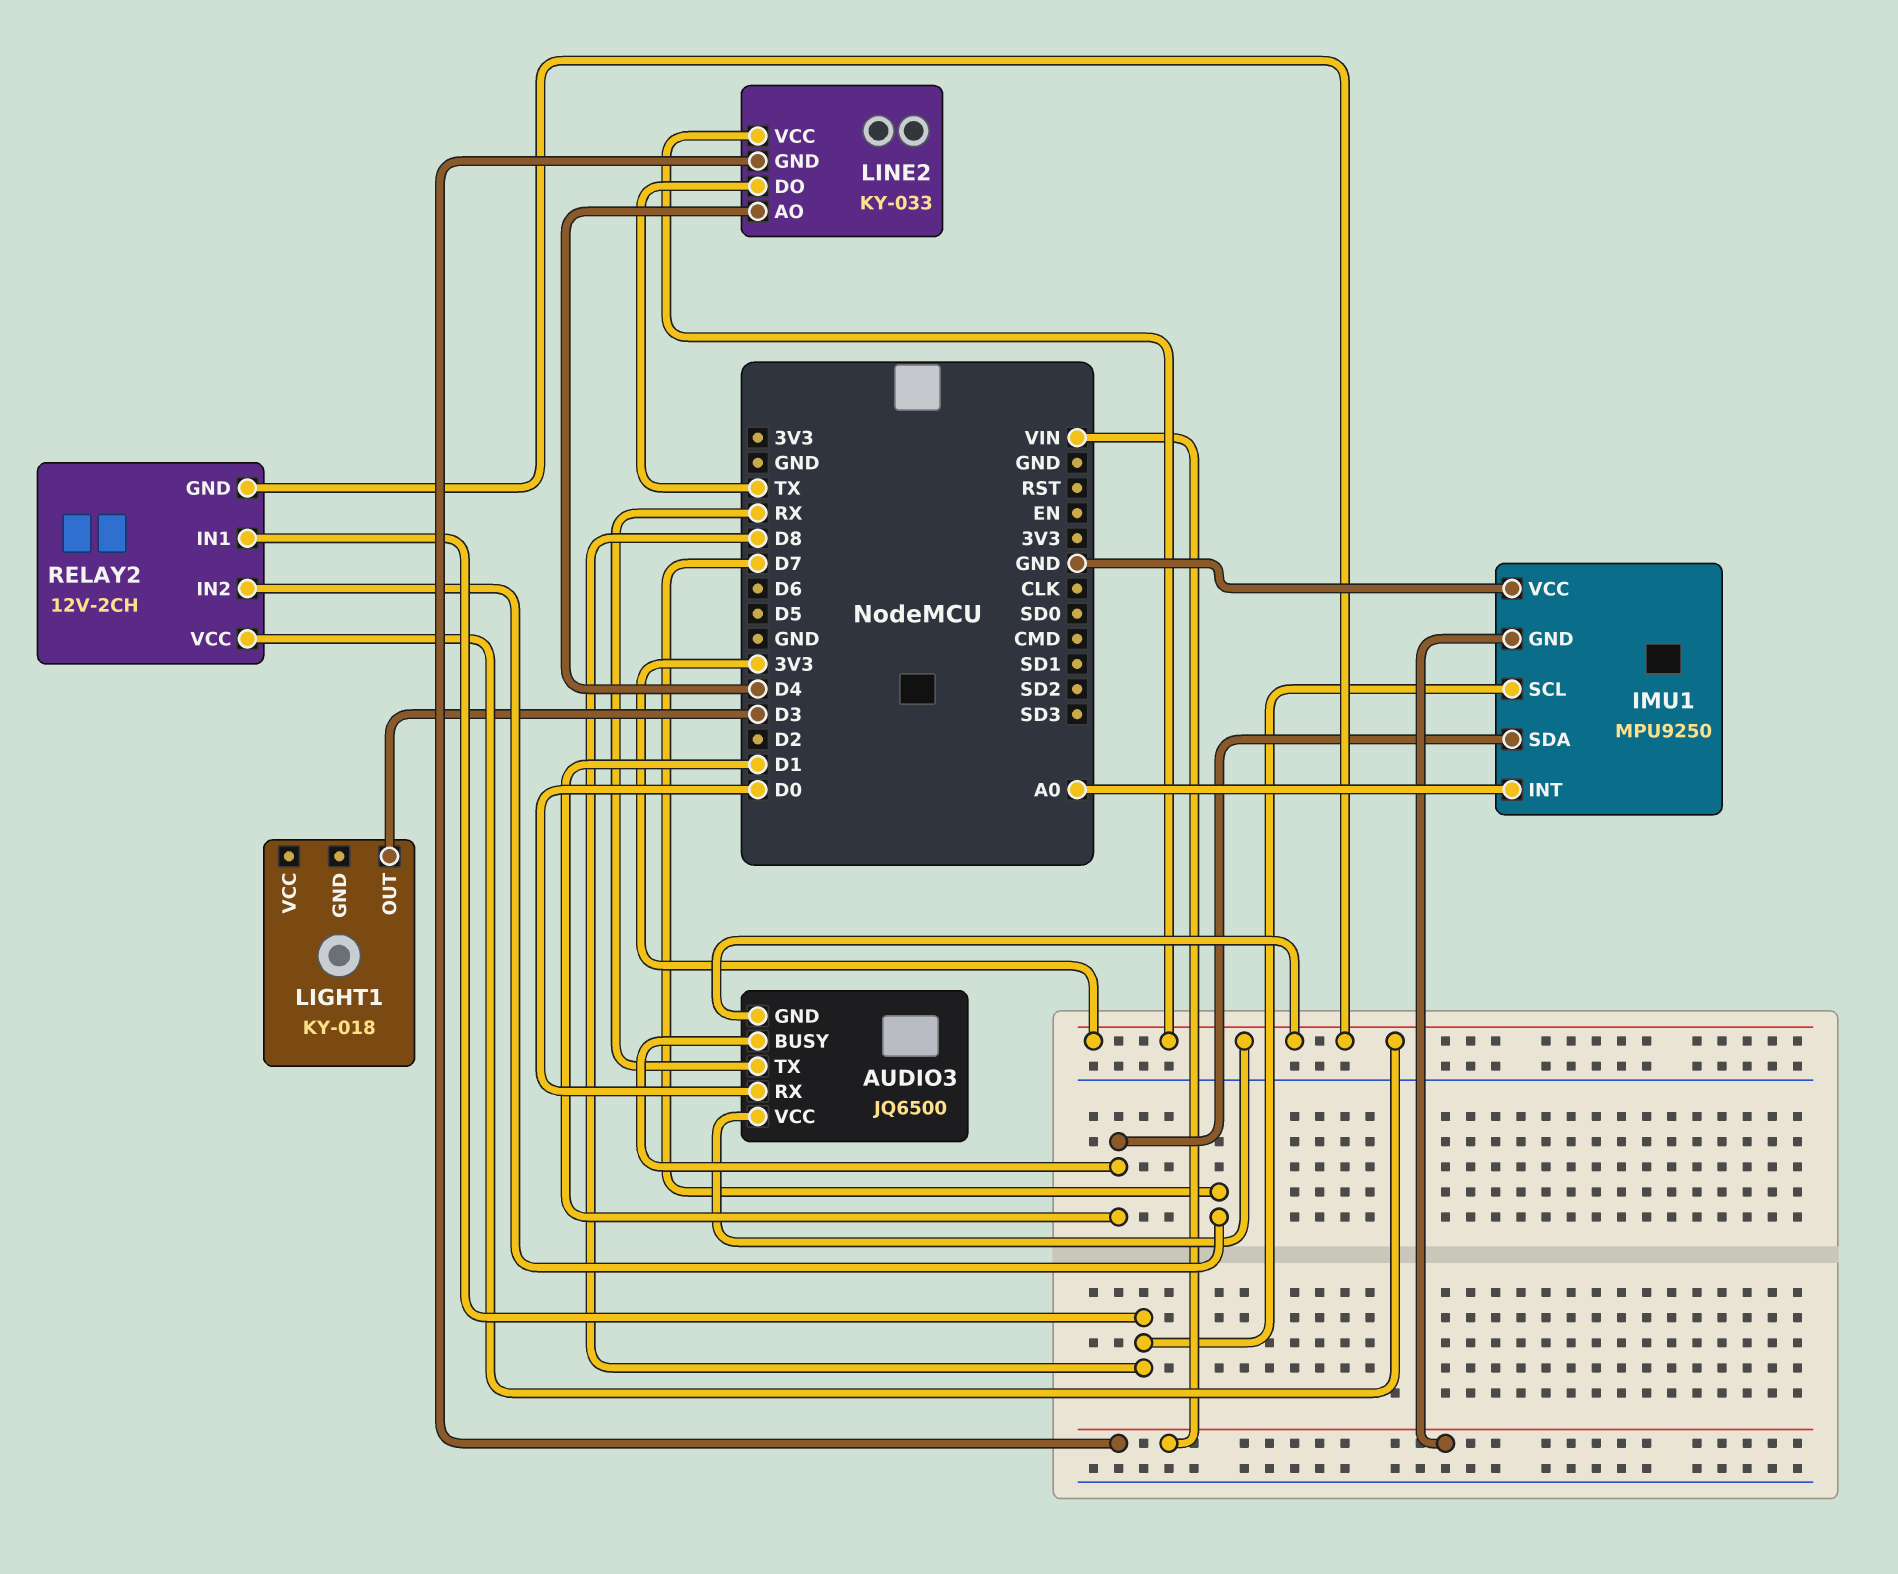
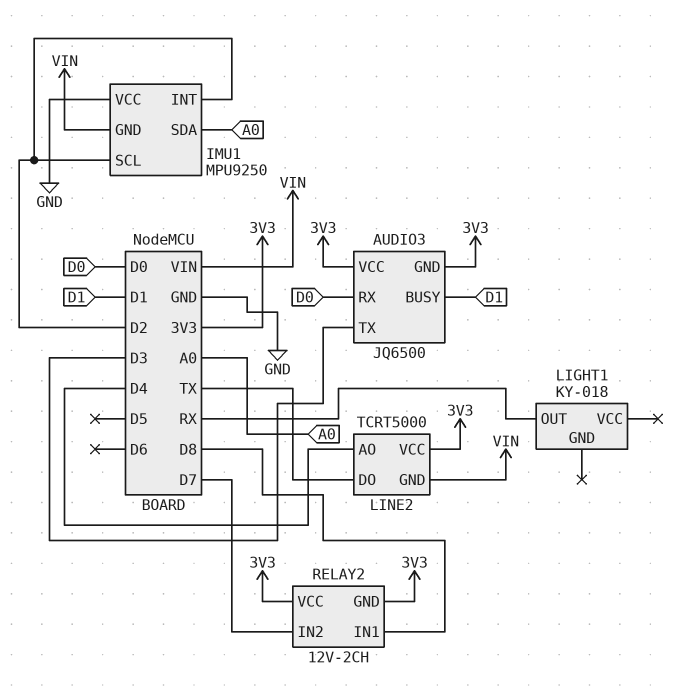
AUDIO3 pin TX: RX -> D3
IMU1 pin INT: A0 -> D2
IMU1 pin SCL: D8 -> D2
IMU1 pin SDA: D1 -> A0
LIGHT1 pin OUT: D3 -> RX
LINE2: KY-033 -> TCRT5000

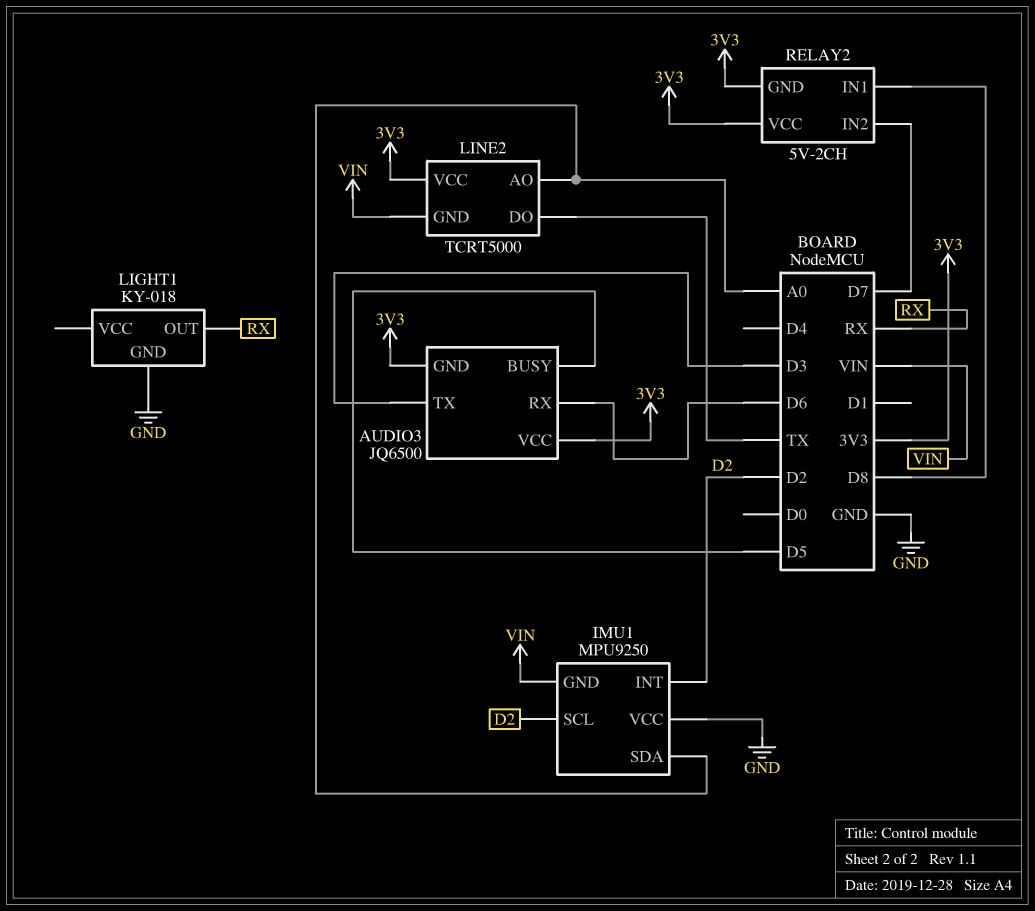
AUDIO3 pin BUSY: D1 -> D5
AUDIO3 pin RX: D0 -> D6
LIGHT1 pin GND: none -> GND
LINE2 pin AO: D4 -> A0
RELAY2: 12V-2CH -> 5V-2CH

